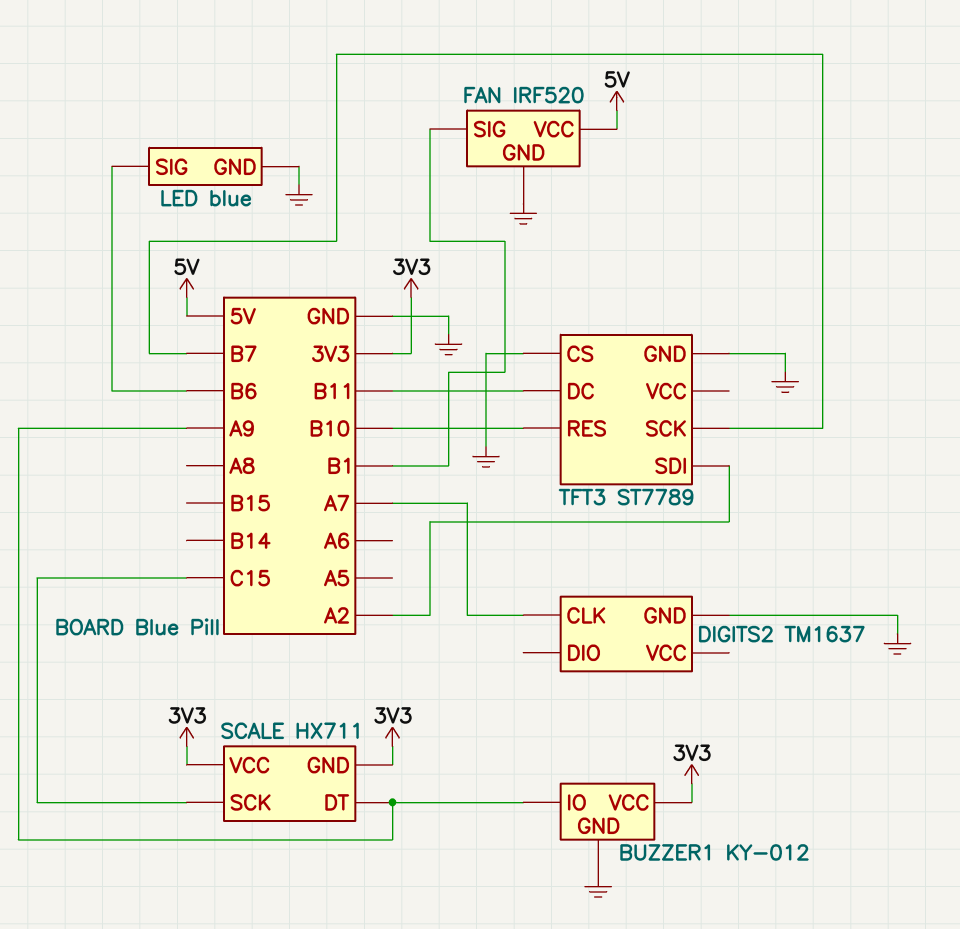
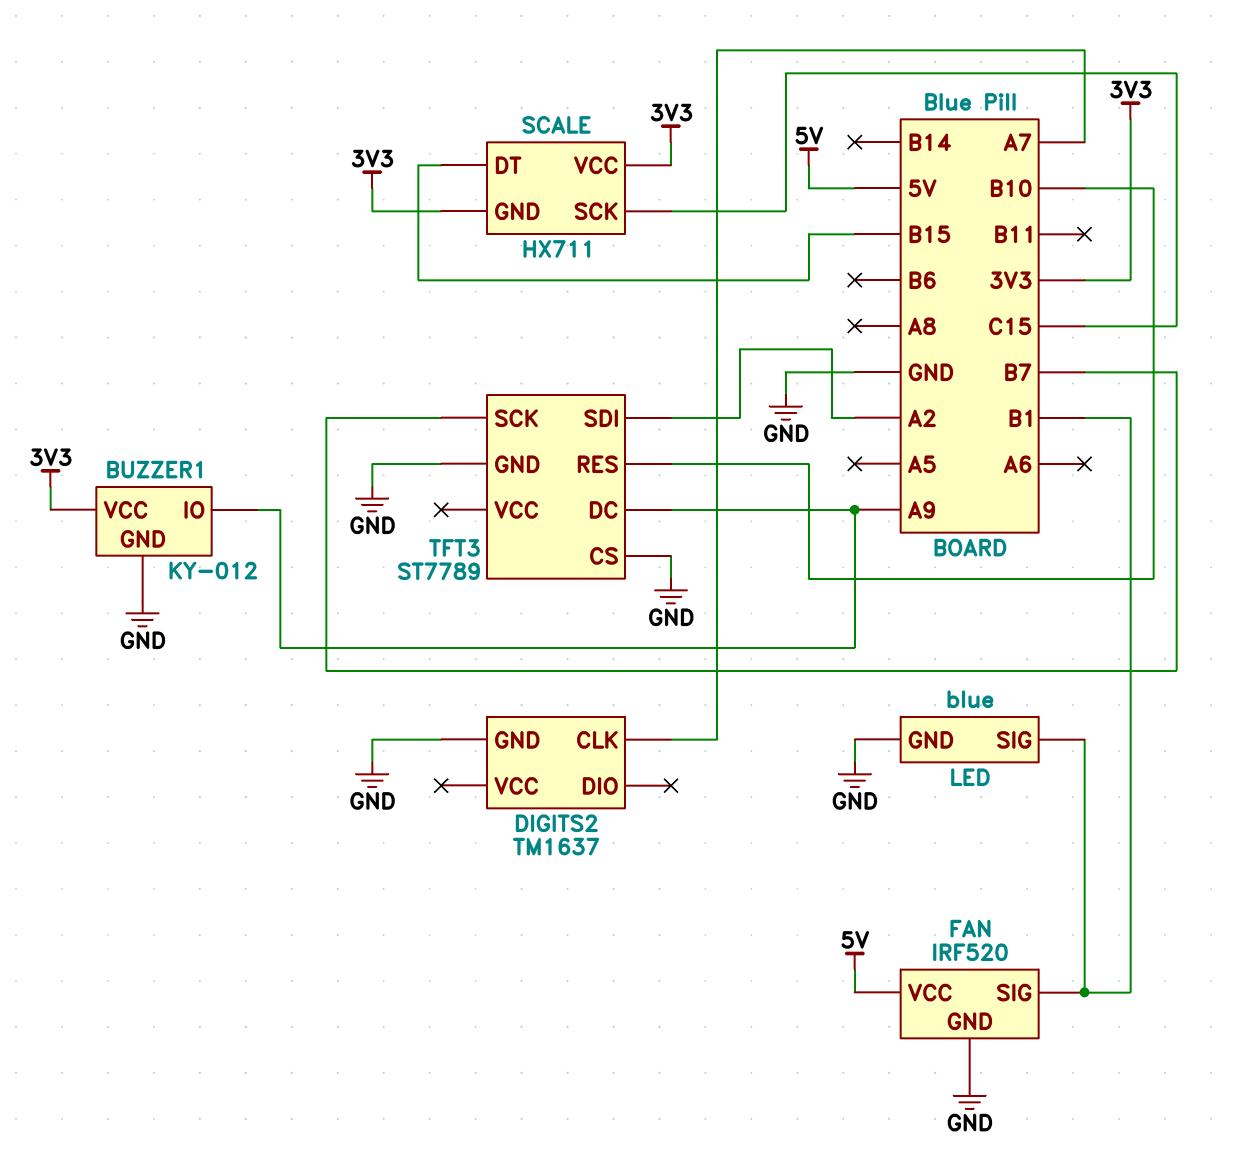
LED pin SIG: B6 -> B1
SCALE pin DT: A9 -> B15
TFT3 pin DC: B11 -> A9

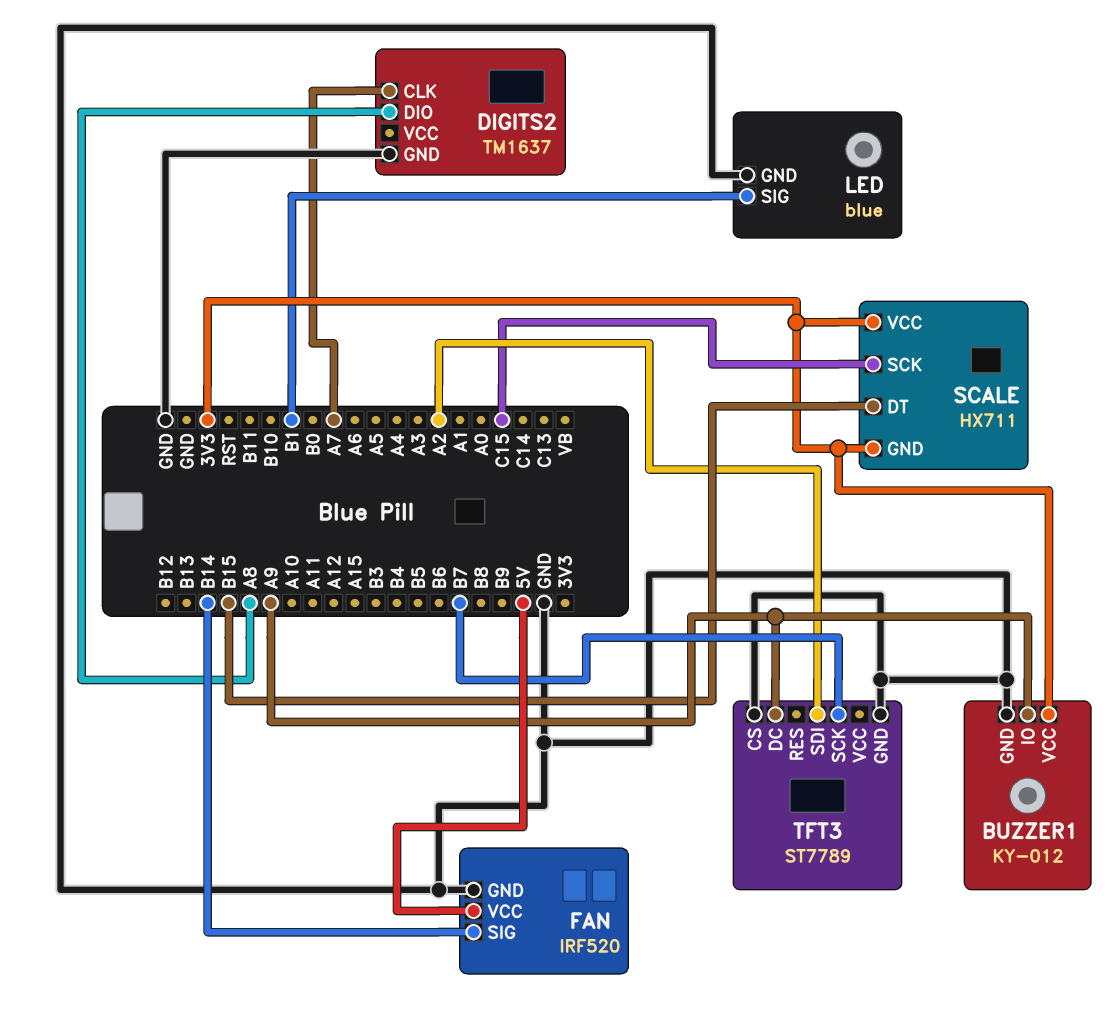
DIGITS2 pin DIO: none -> A8
FAN pin SIG: B1 -> B14
TFT3 pin RES: B10 -> none

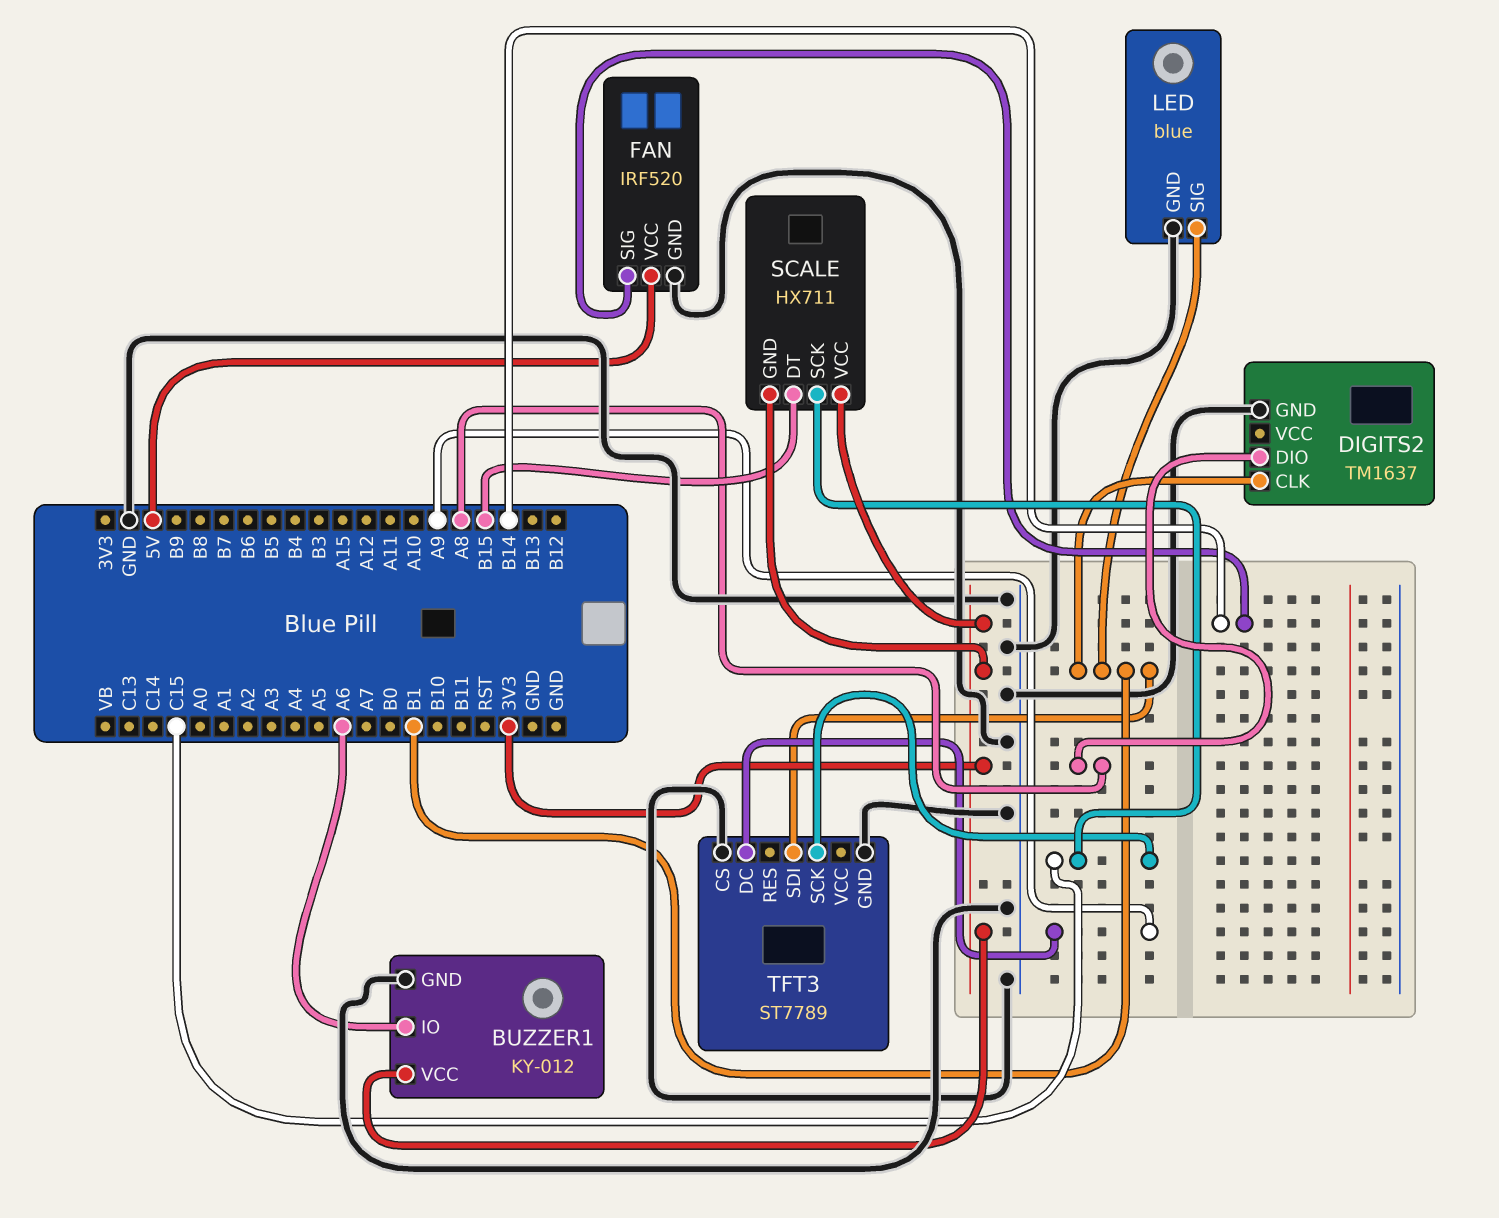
BUZZER1 pin IO: A9 -> A6
DIGITS2 pin CLK: A7 -> B1
TFT3 pin SCK: B7 -> C15
TFT3 pin SDI: A2 -> B1

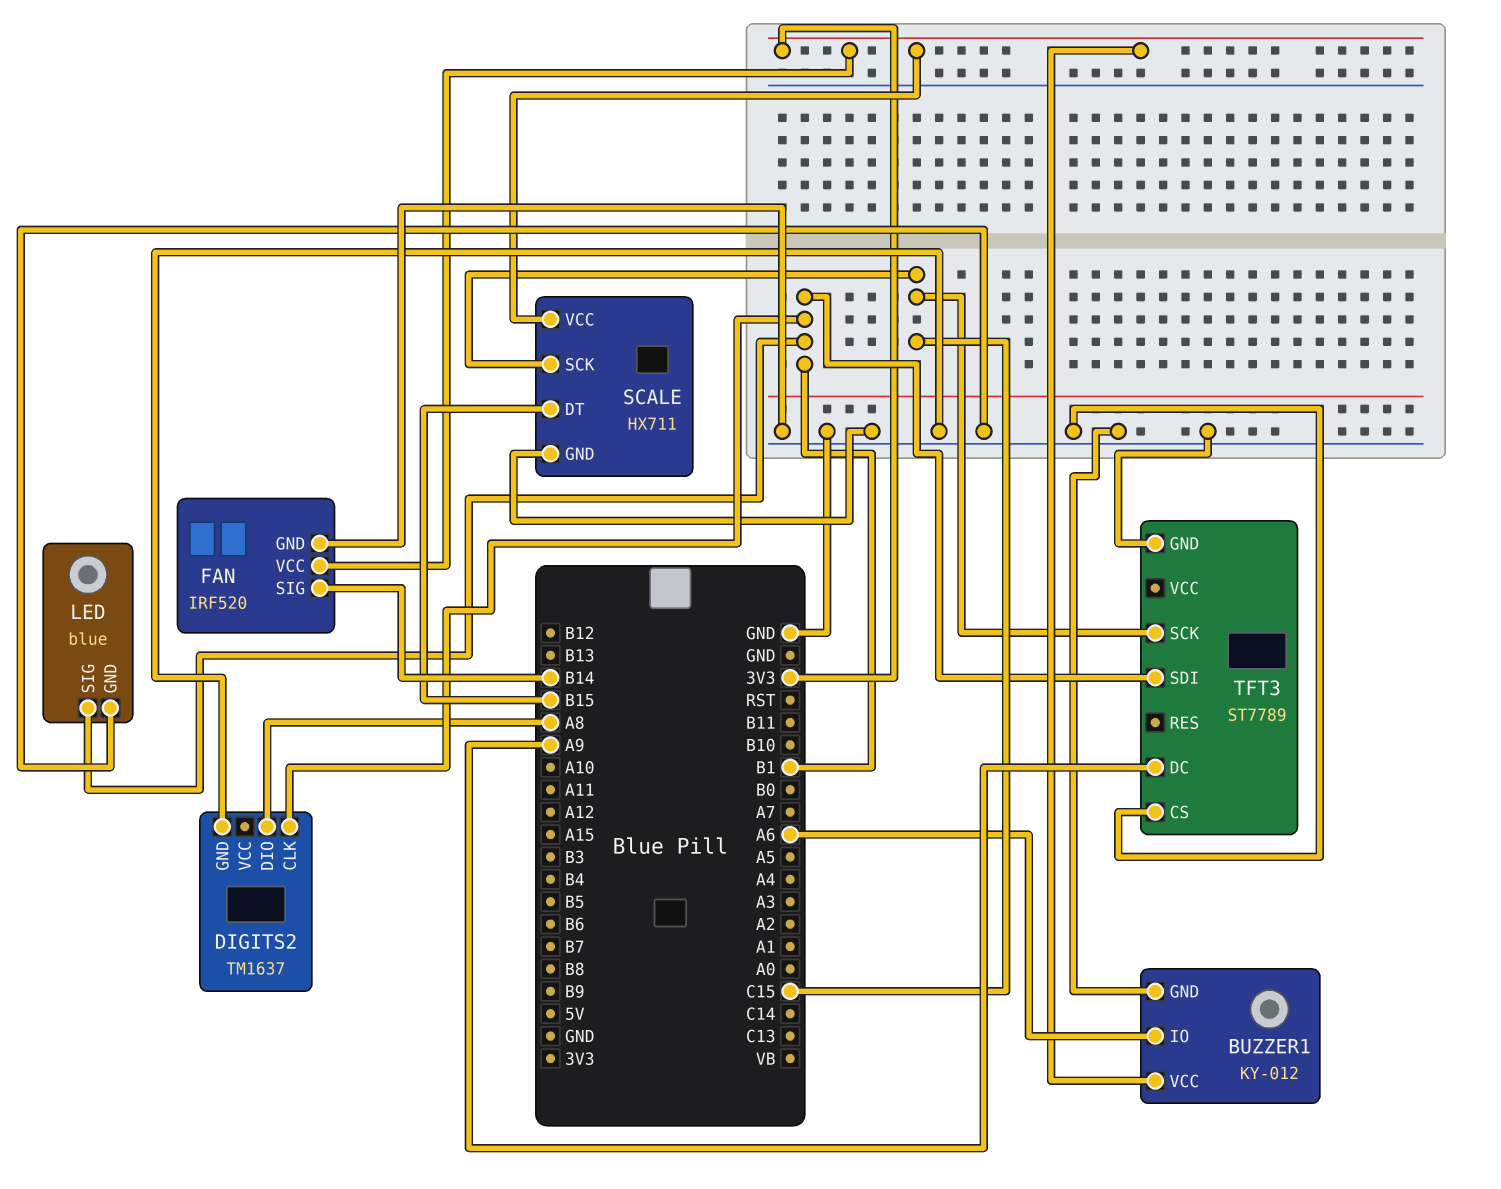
FAN pin VCC: 5V -> 3V3
SCALE pin GND: 3V3 -> GND

